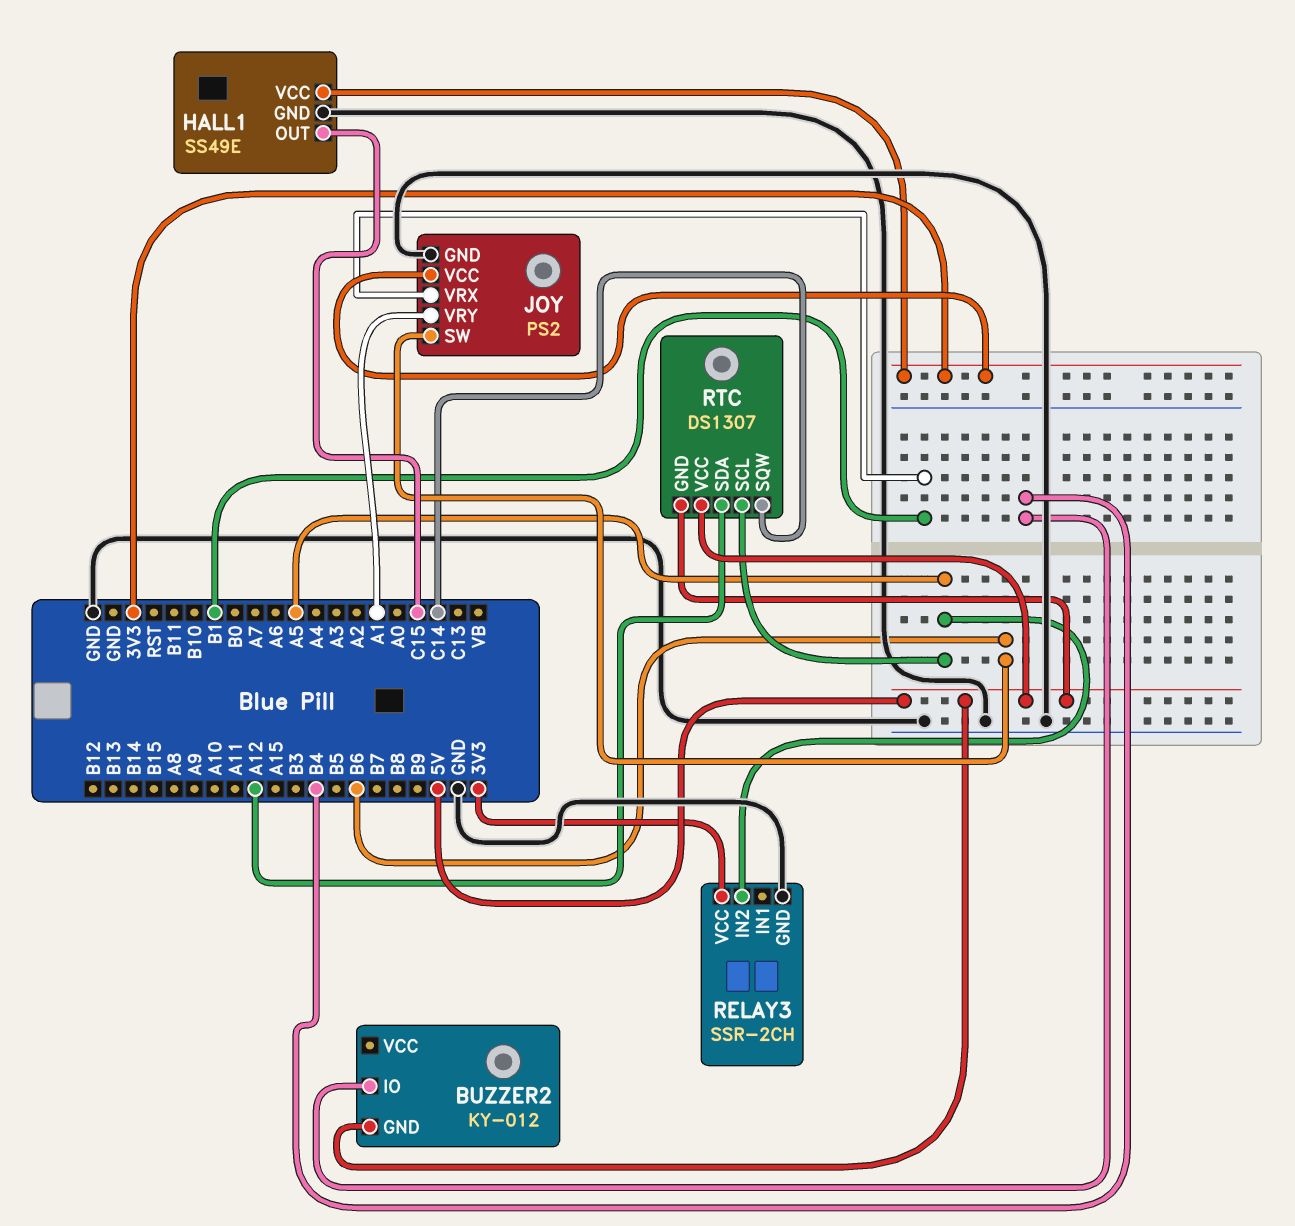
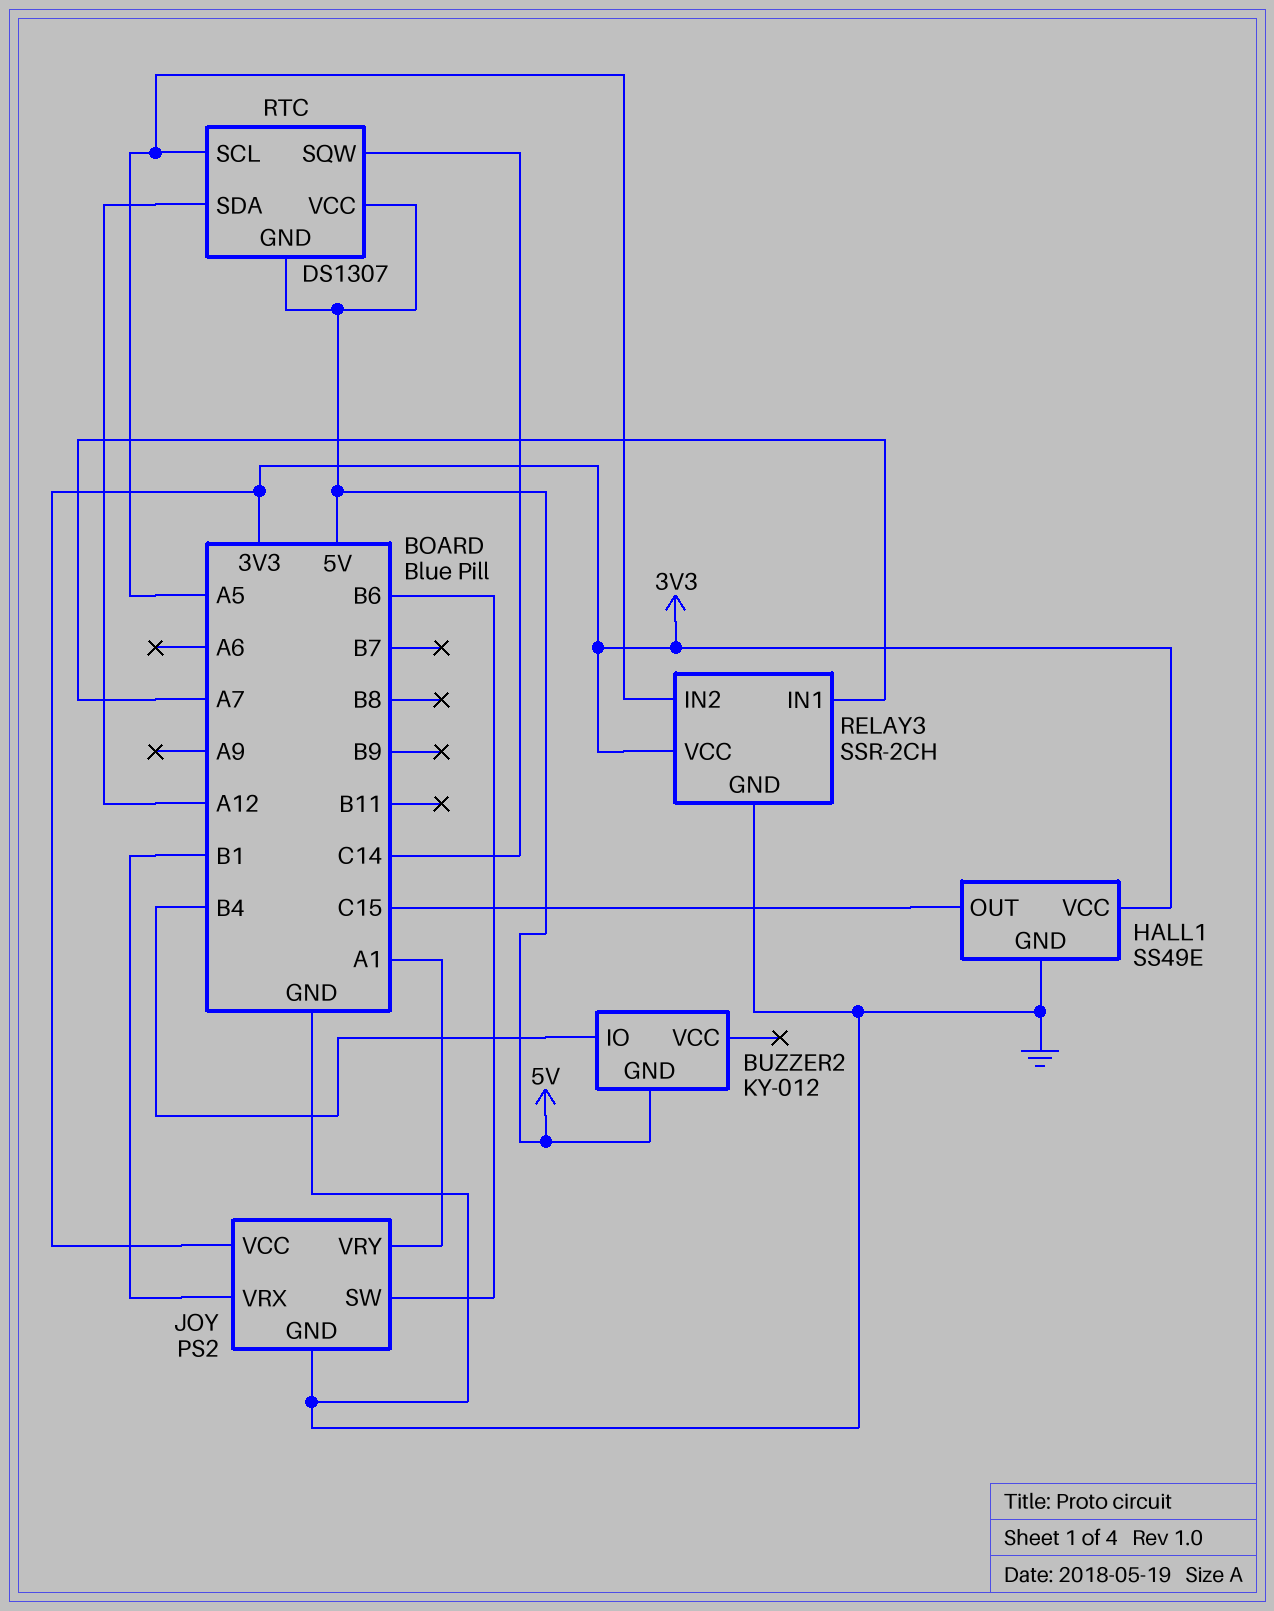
RELAY3 pin IN1: none -> A7

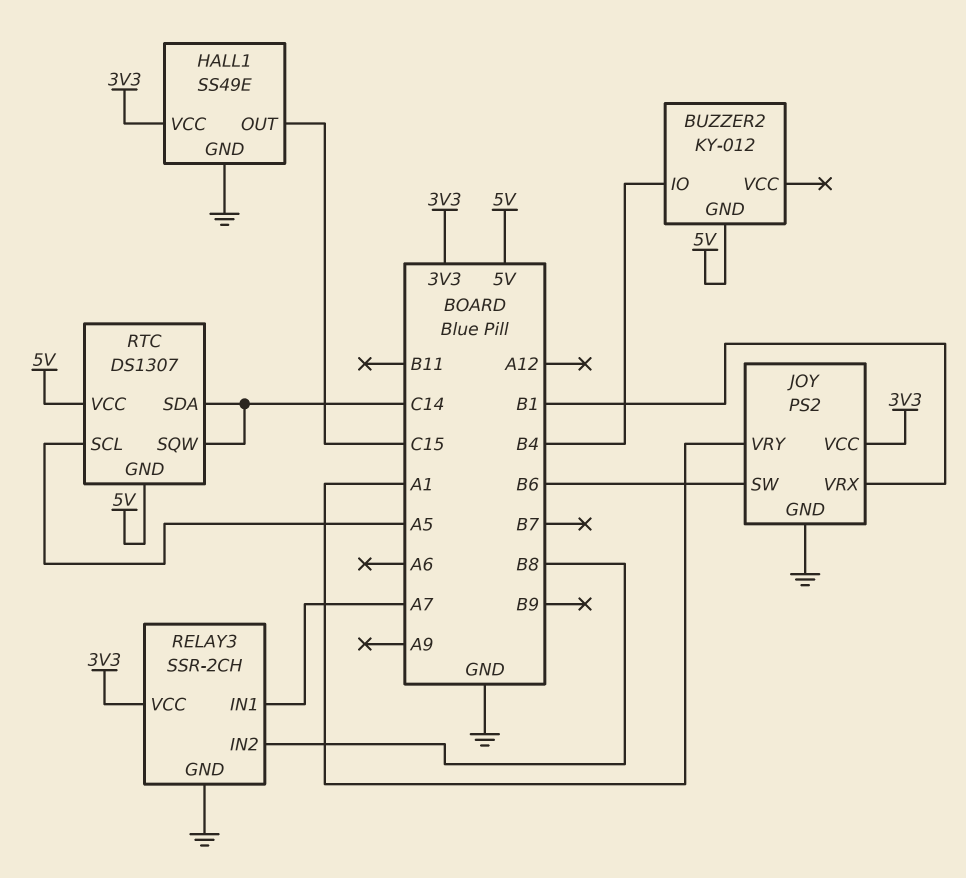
RELAY3 pin IN2: A5 -> B8
RTC pin SDA: A12 -> C14

